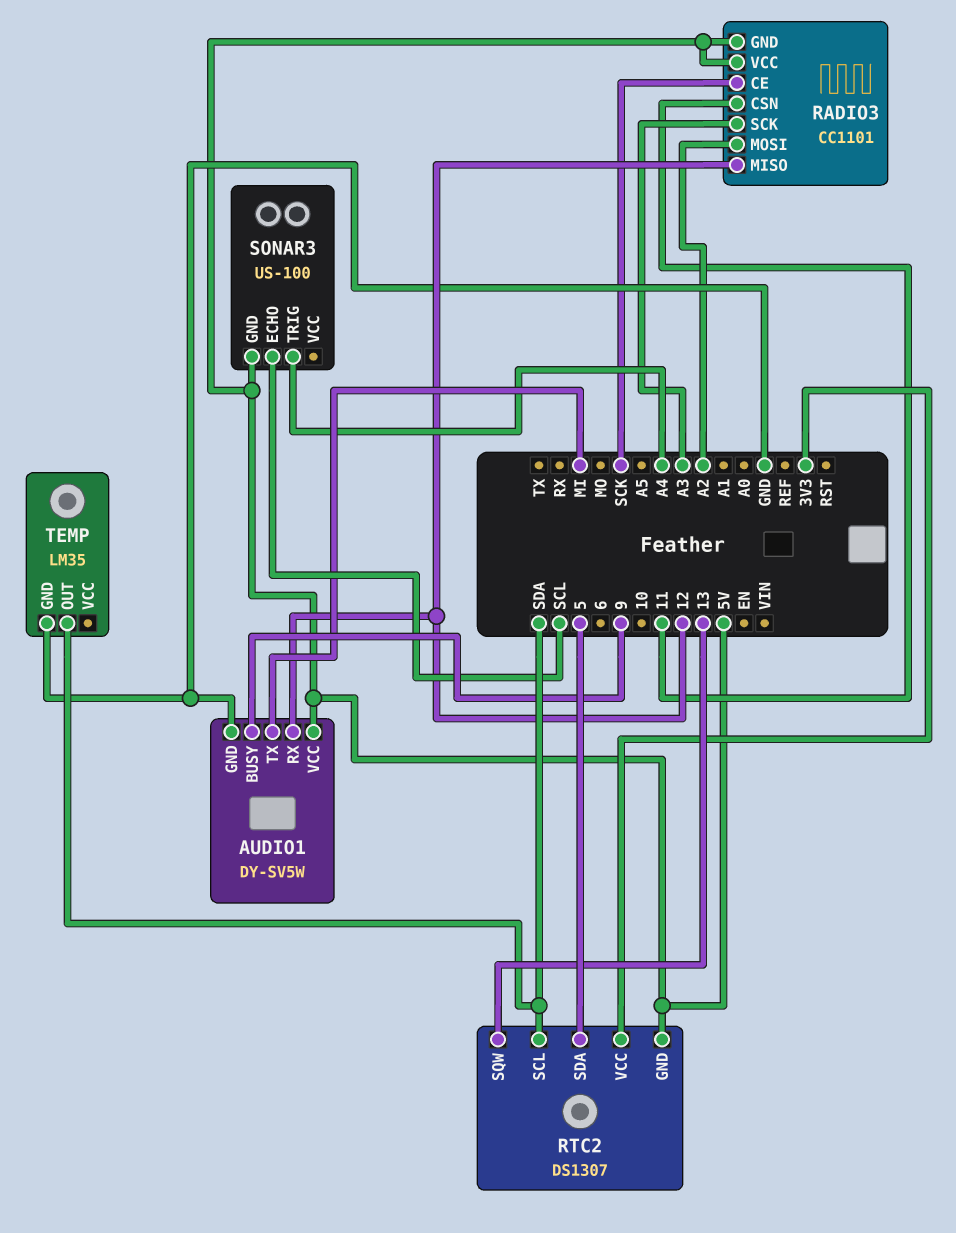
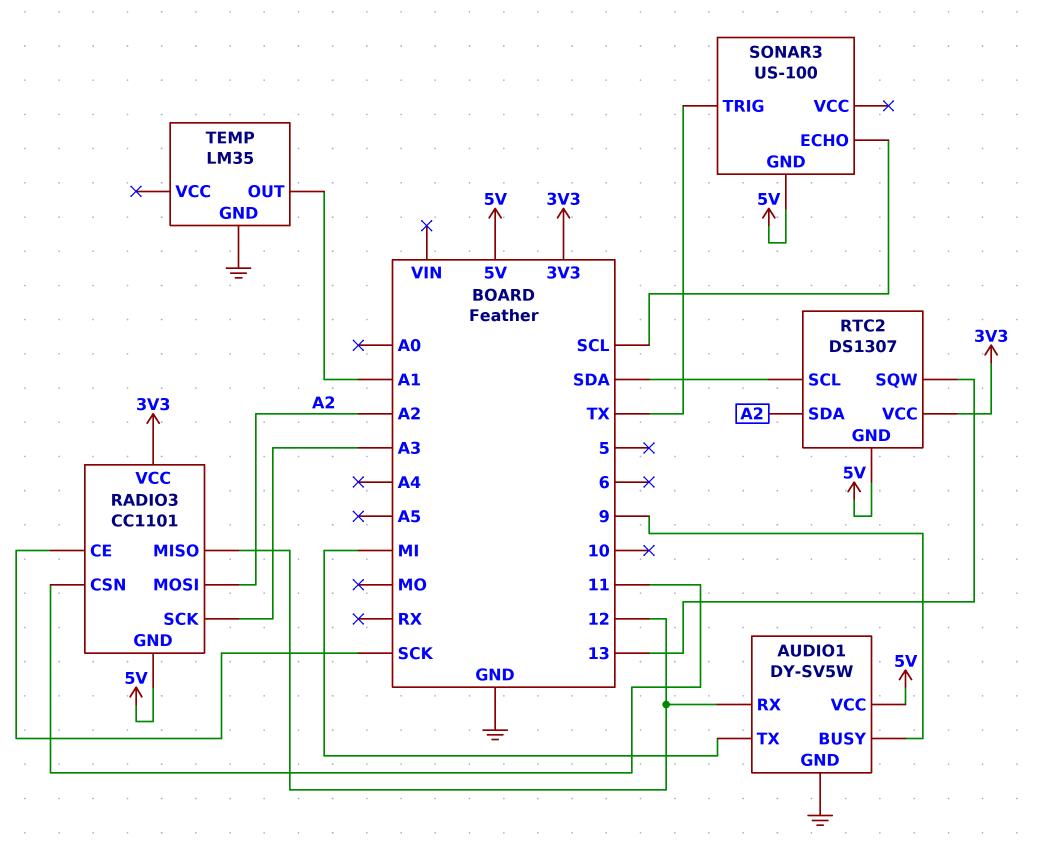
RADIO3 pin VCC: 5V -> 3V3
RTC2 pin SDA: 5 -> A2
SONAR3 pin TRIG: A4 -> TX
TEMP pin OUT: SDA -> A1

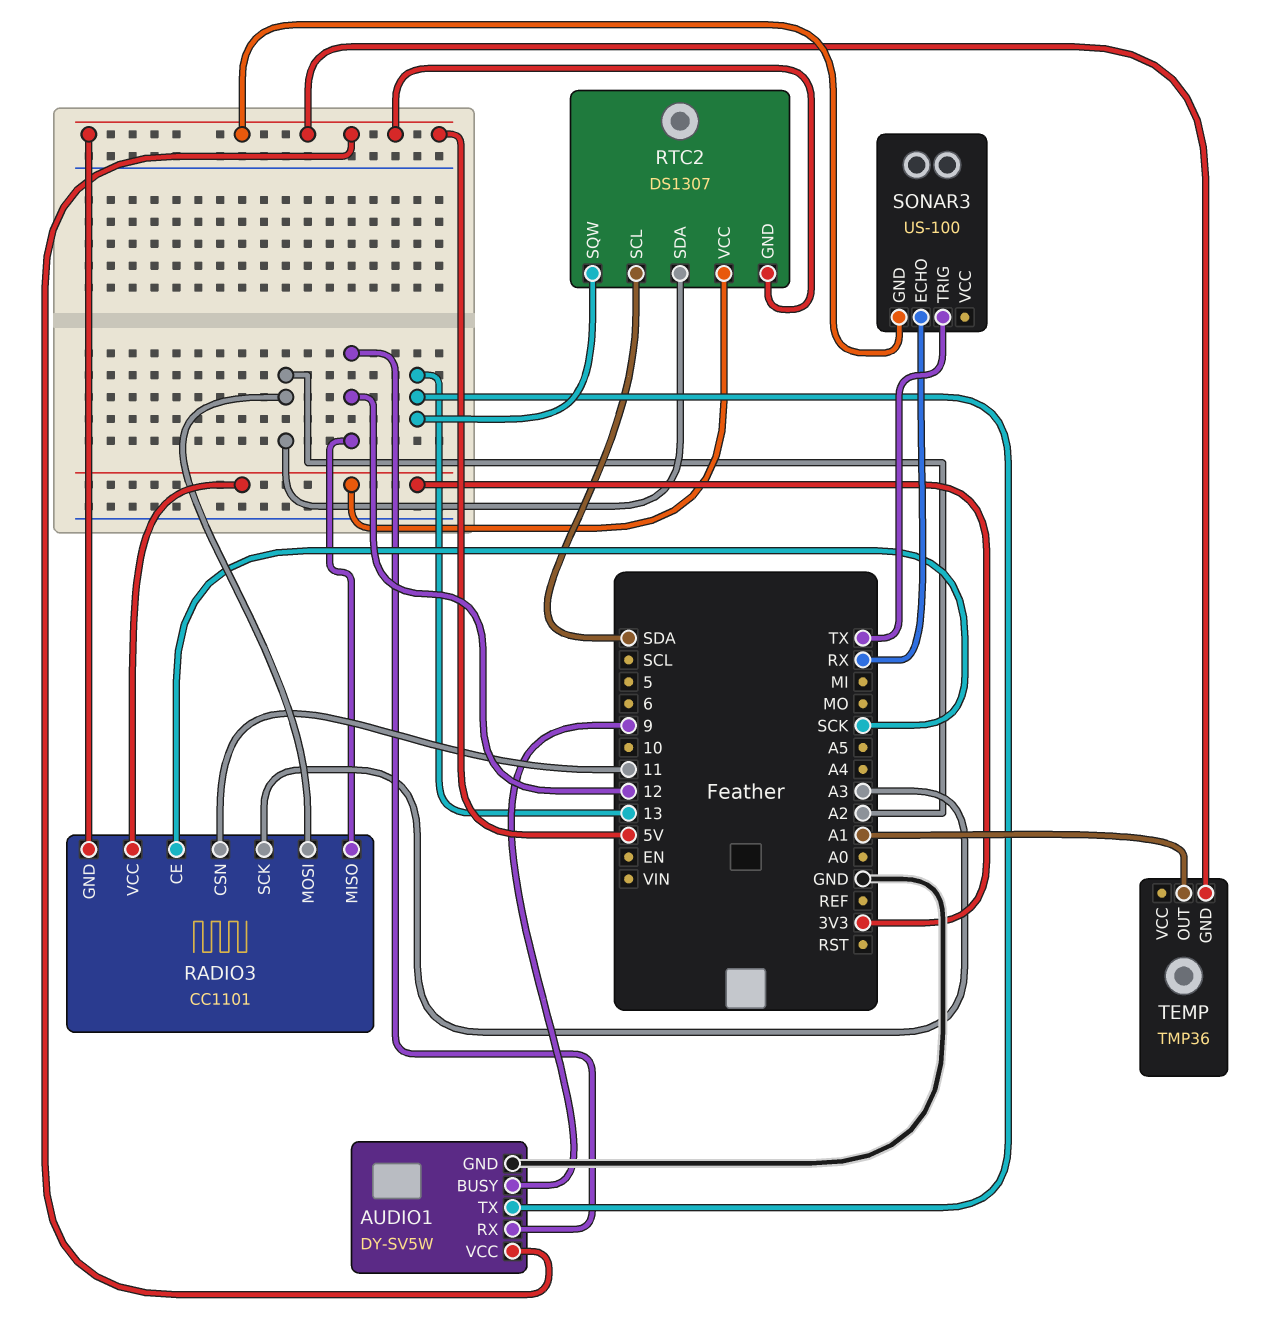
AUDIO1 pin TX: MI -> 13
SONAR3 pin ECHO: SCL -> RX
TEMP: LM35 -> TMP36
TEMP pin GND: GND -> 5V

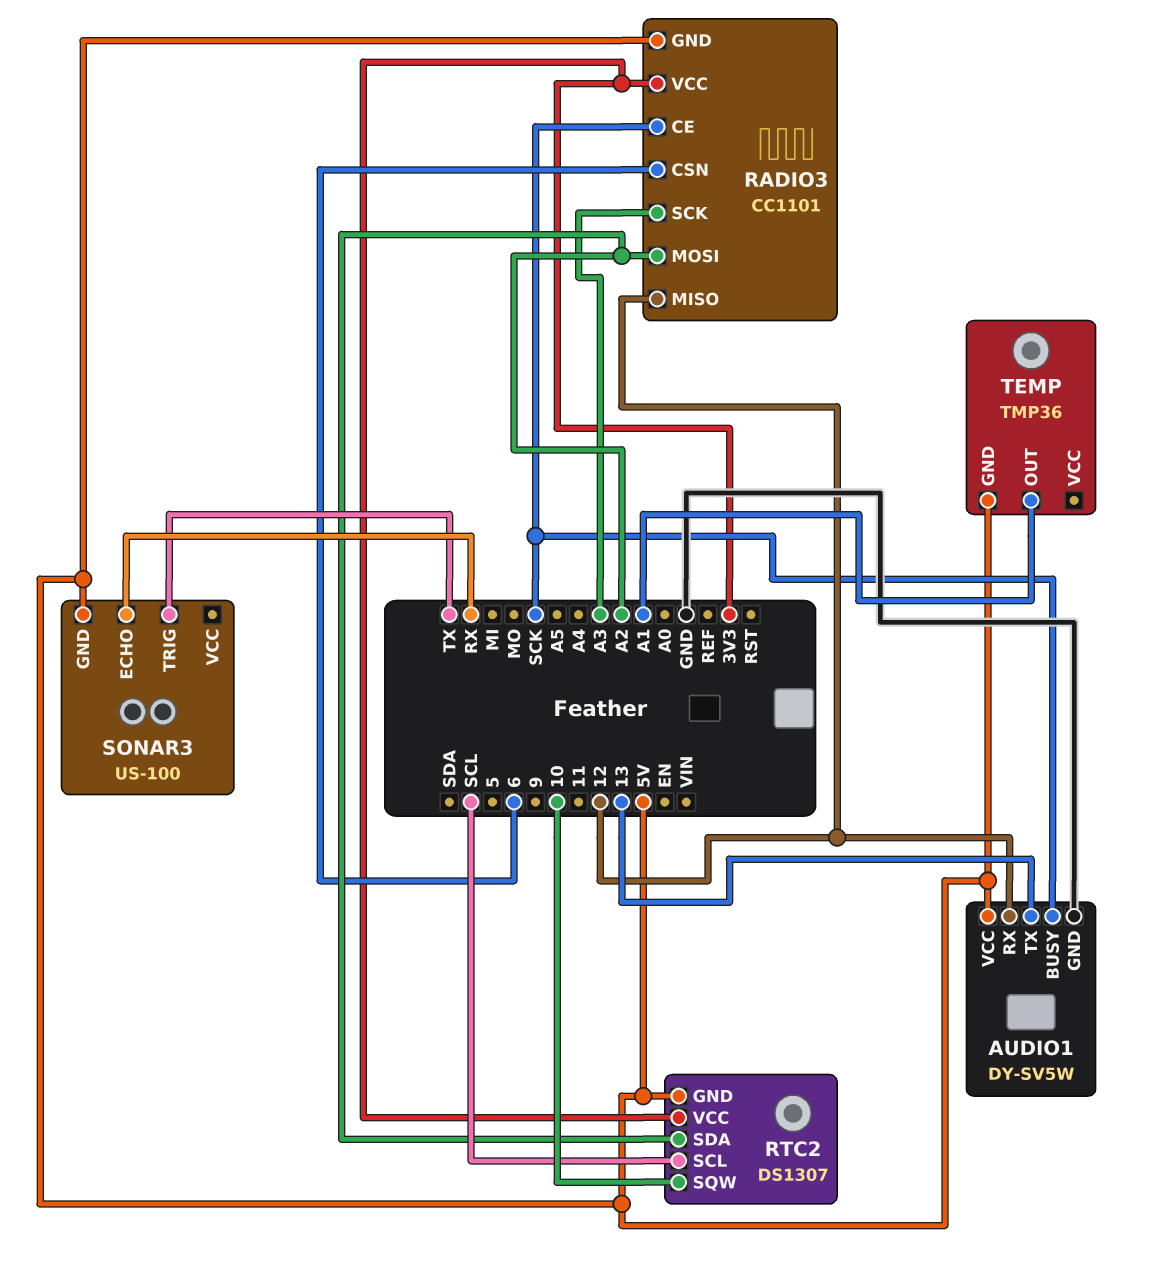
AUDIO1 pin BUSY: 9 -> SCK
RADIO3 pin CSN: 11 -> 6
RTC2 pin SCL: SDA -> SCL
RTC2 pin SQW: 13 -> 10

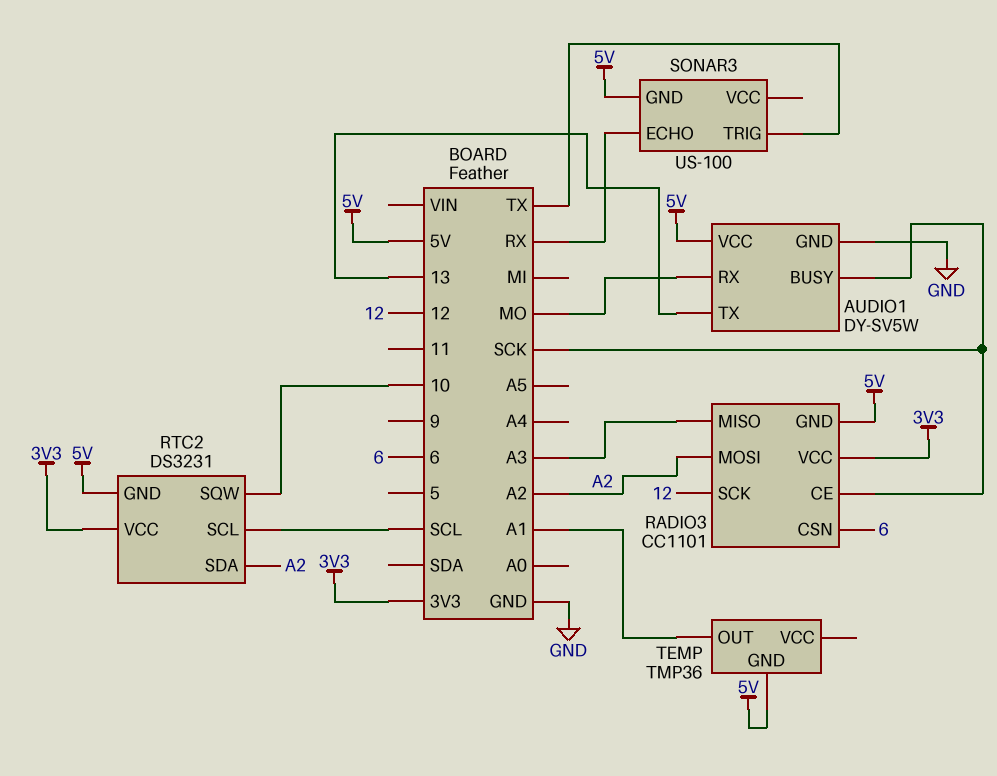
AUDIO1 pin RX: 12 -> MO
RADIO3 pin MISO: 12 -> A3
RADIO3 pin SCK: A3 -> 12
RTC2: DS1307 -> DS3231

